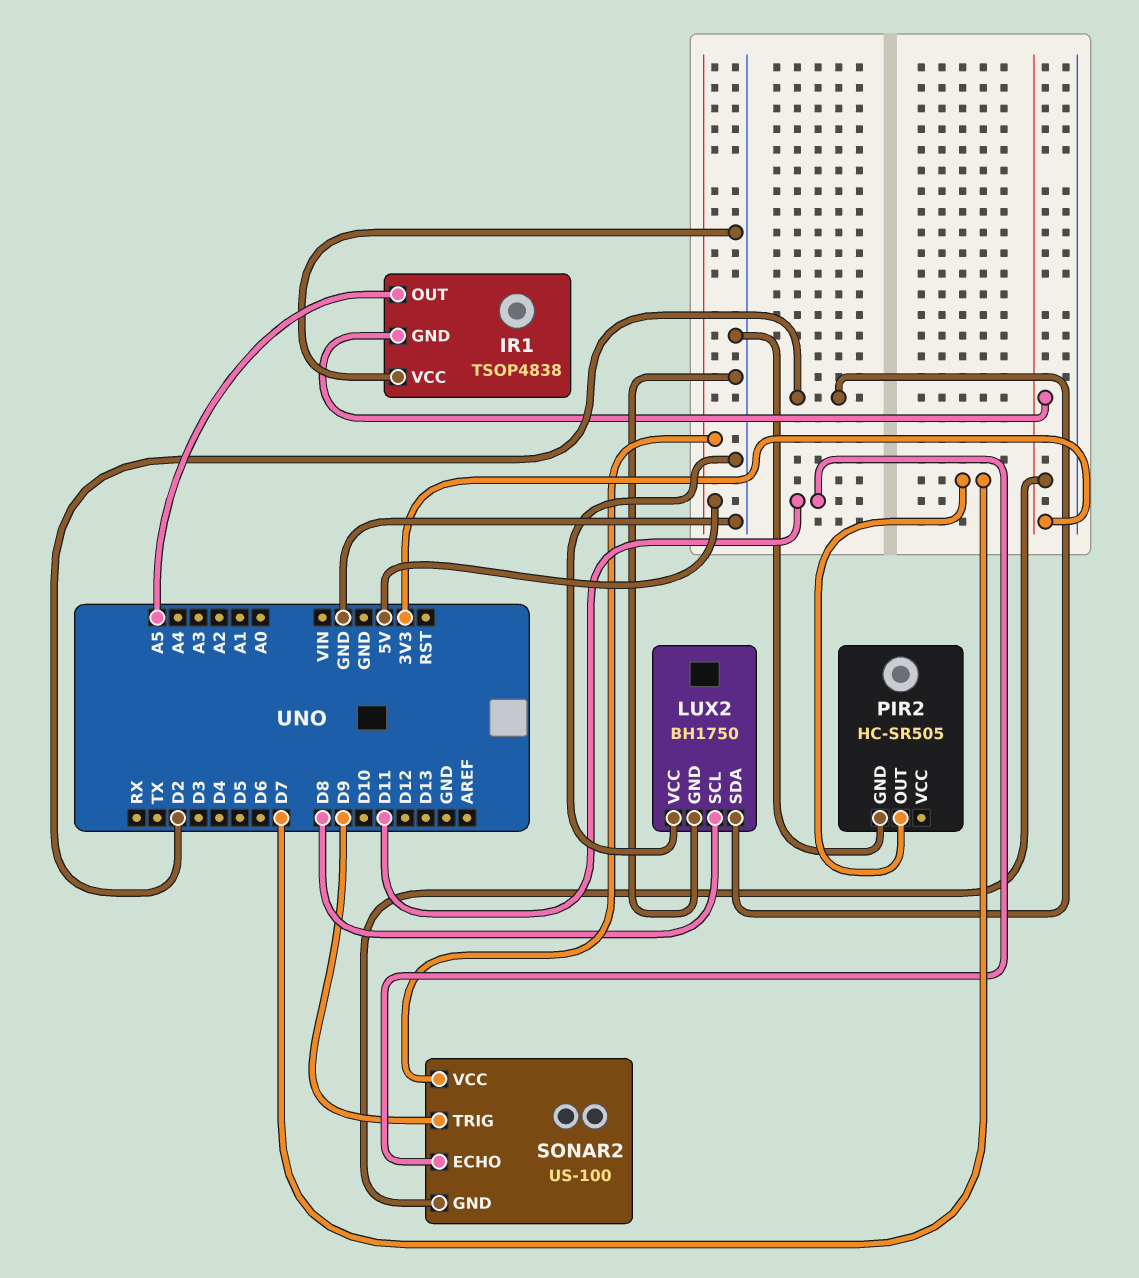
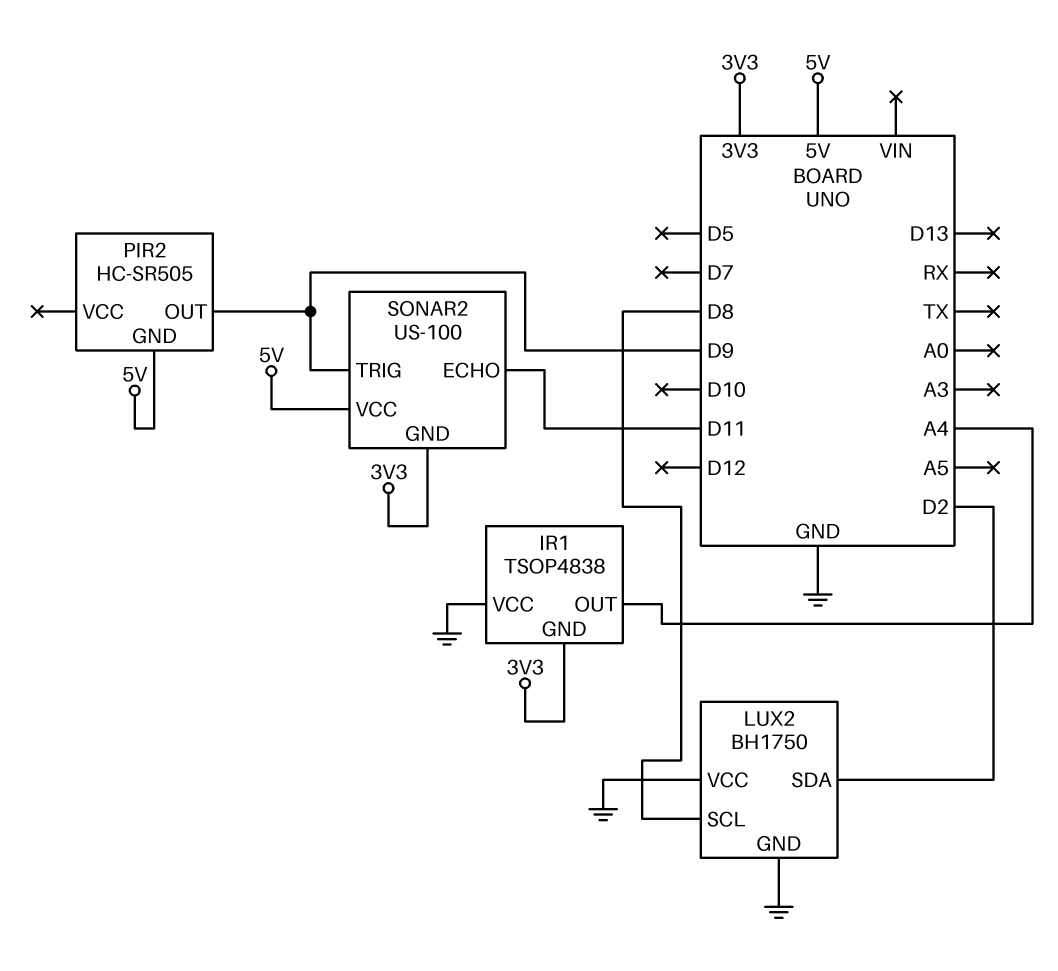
IR1 pin OUT: A5 -> A4
PIR2 pin GND: GND -> 5V
PIR2 pin OUT: D7 -> D9

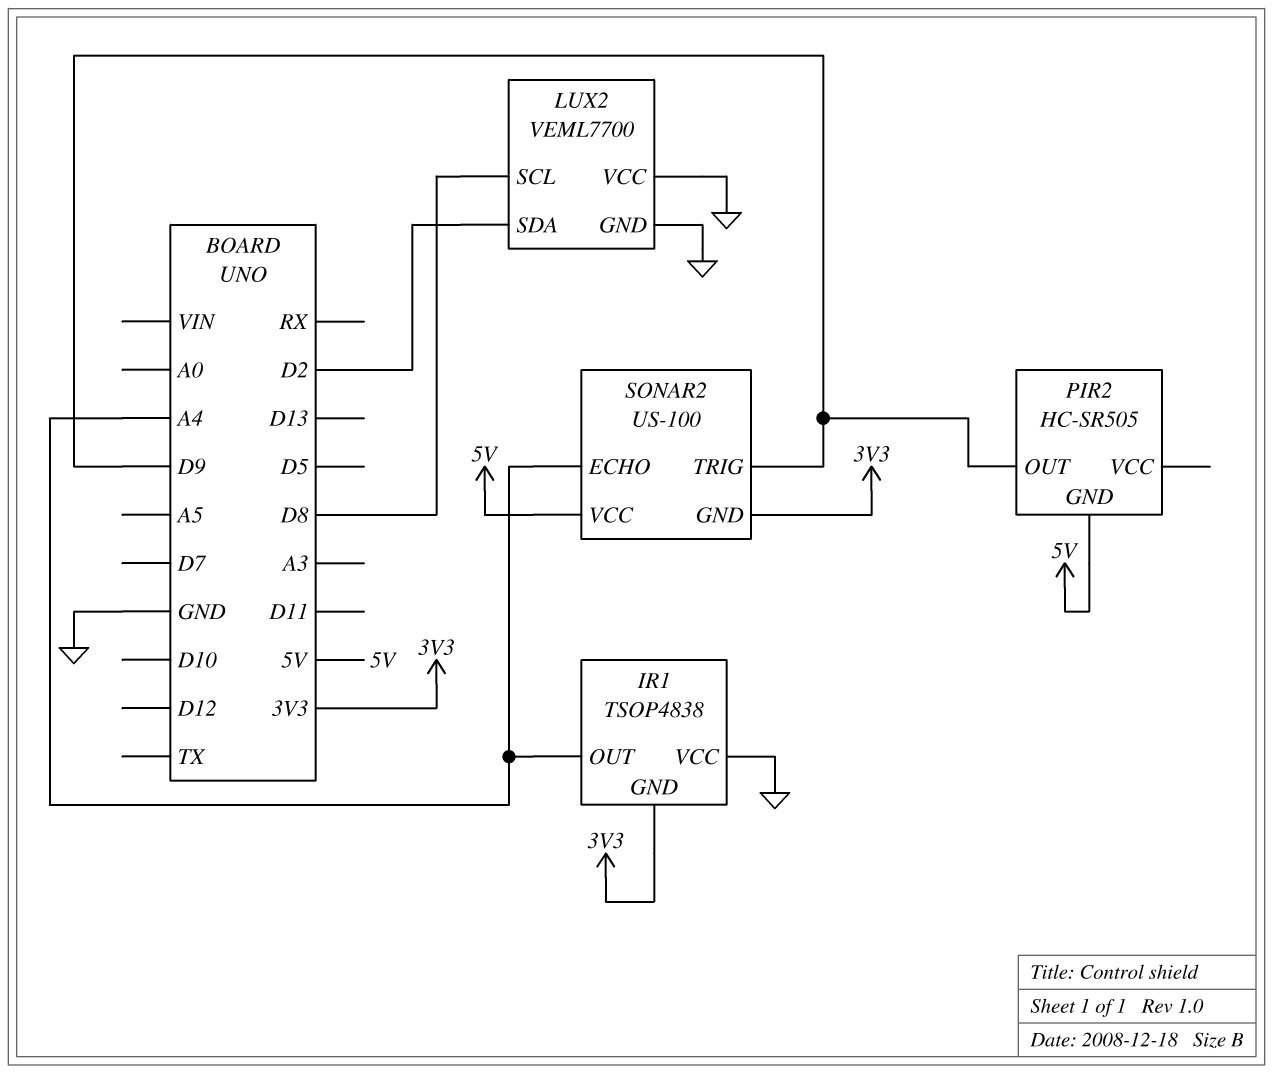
LUX2: BH1750 -> VEML7700
SONAR2 pin ECHO: D11 -> A4

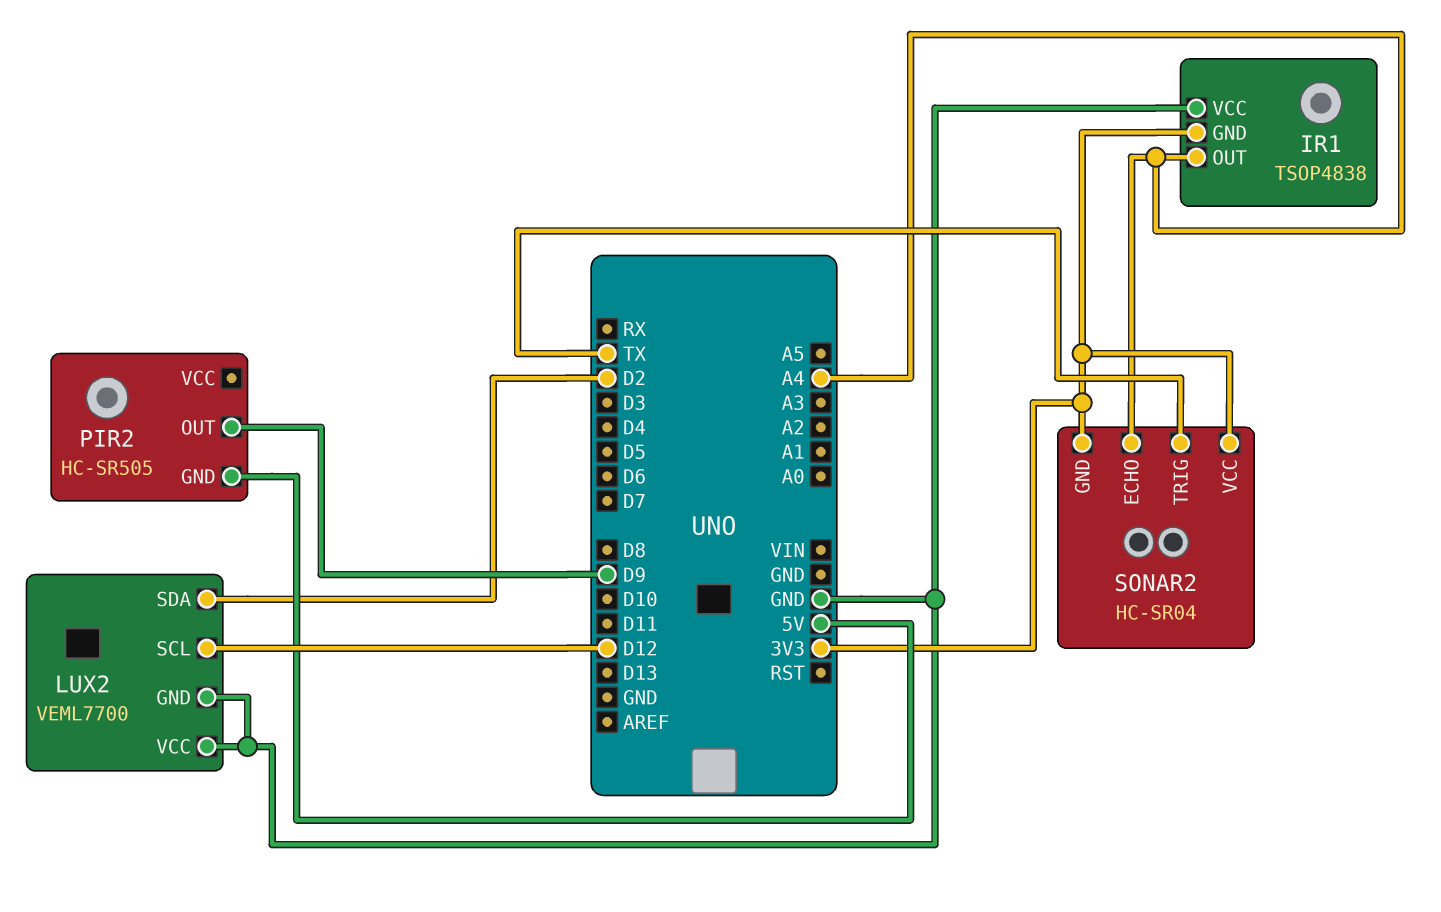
LUX2 pin SCL: D8 -> D12
SONAR2: US-100 -> HC-SR04
SONAR2 pin TRIG: D9 -> TX
SONAR2 pin VCC: 5V -> 3V3

